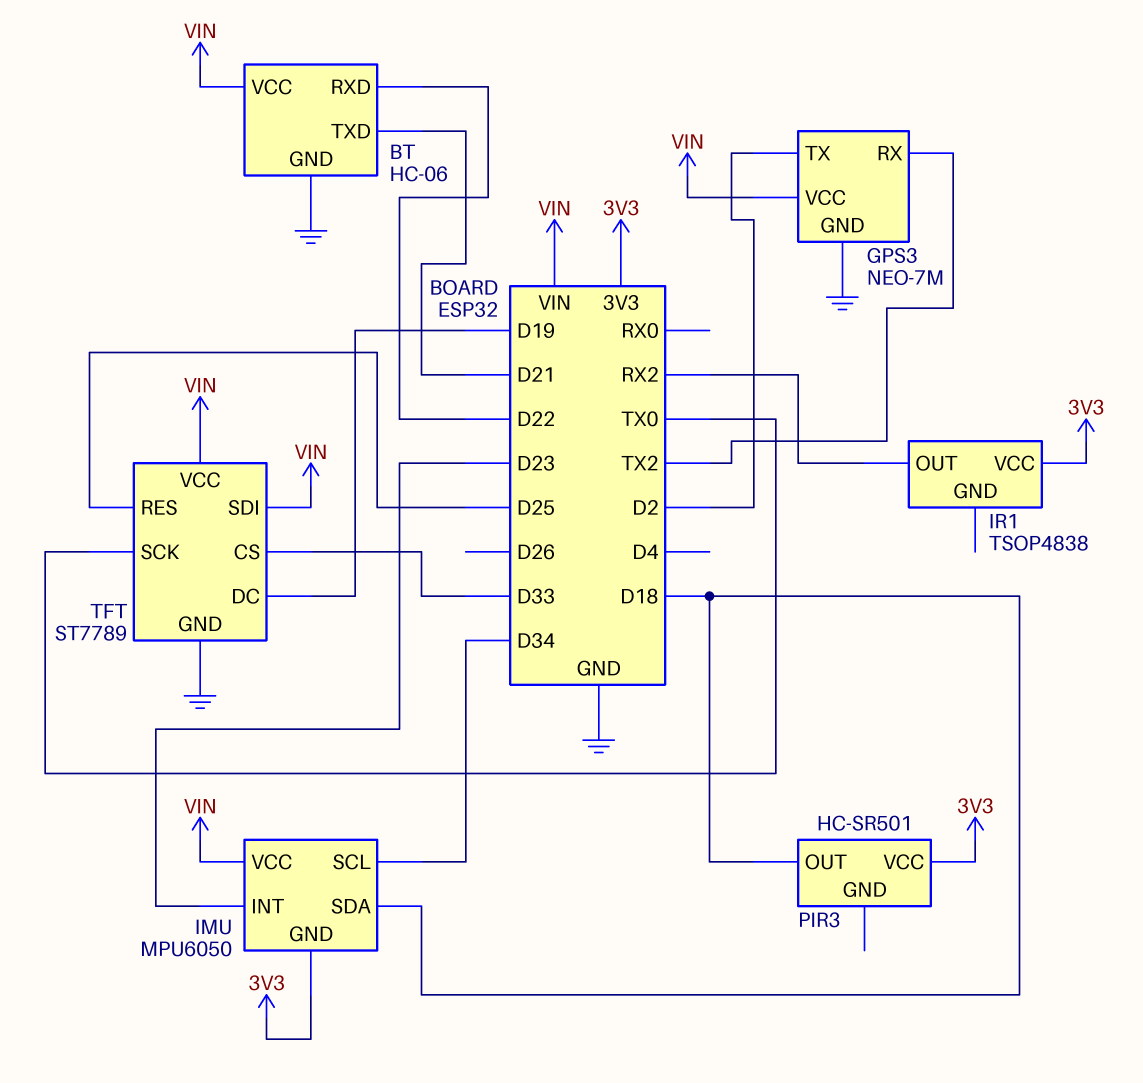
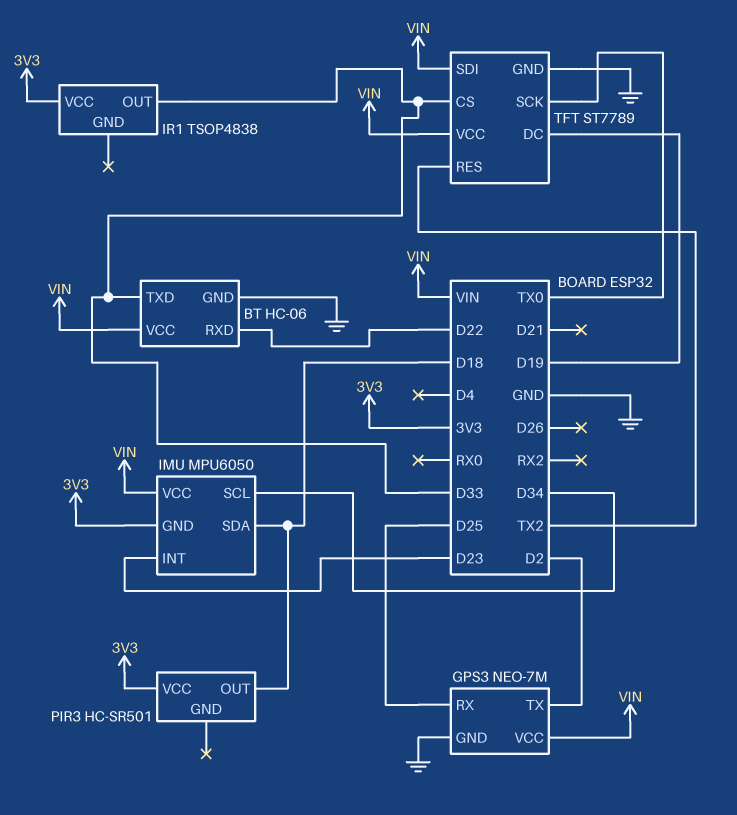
BT pin TXD: D21 -> D33
GPS3 pin RX: TX2 -> D25
IR1 pin OUT: RX2 -> D33
TFT pin RES: D25 -> TX2

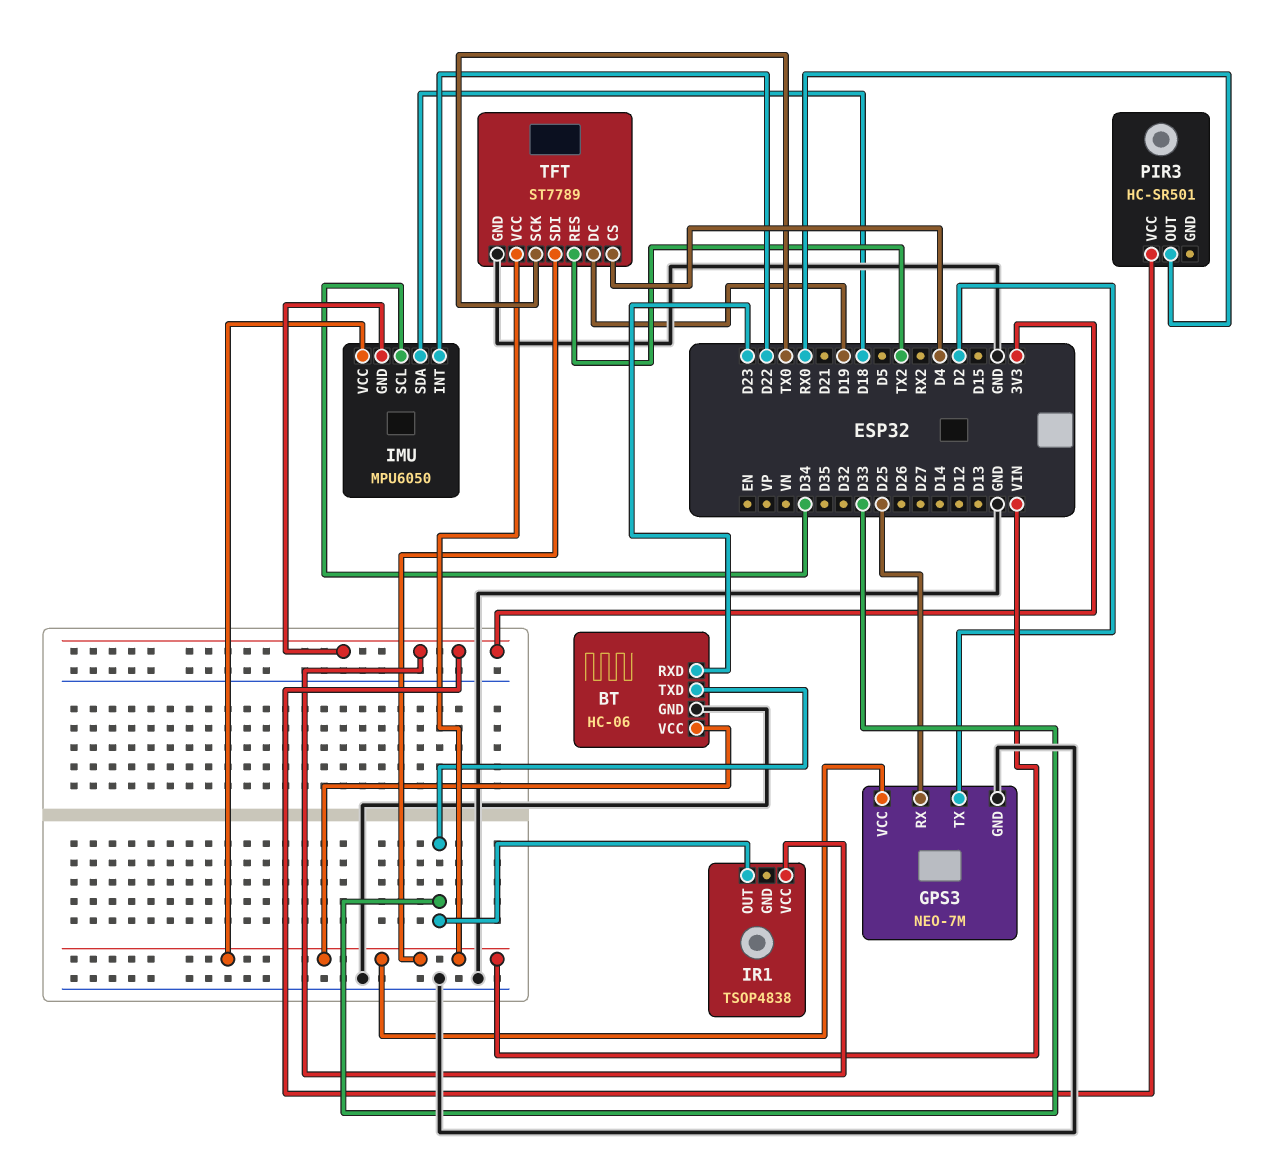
BT pin RXD: D22 -> D23
IMU pin INT: D23 -> D22
PIR3 pin OUT: D18 -> RX0
TFT pin CS: D33 -> D4

